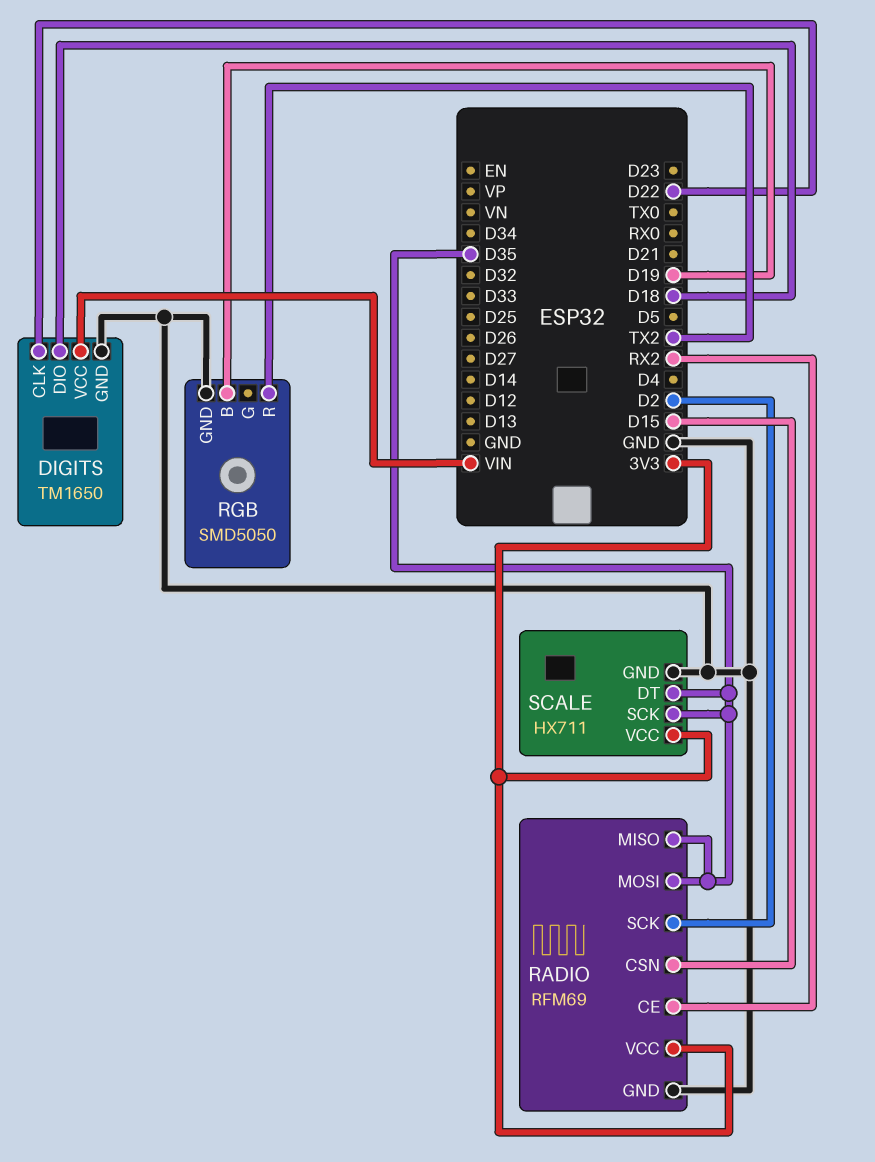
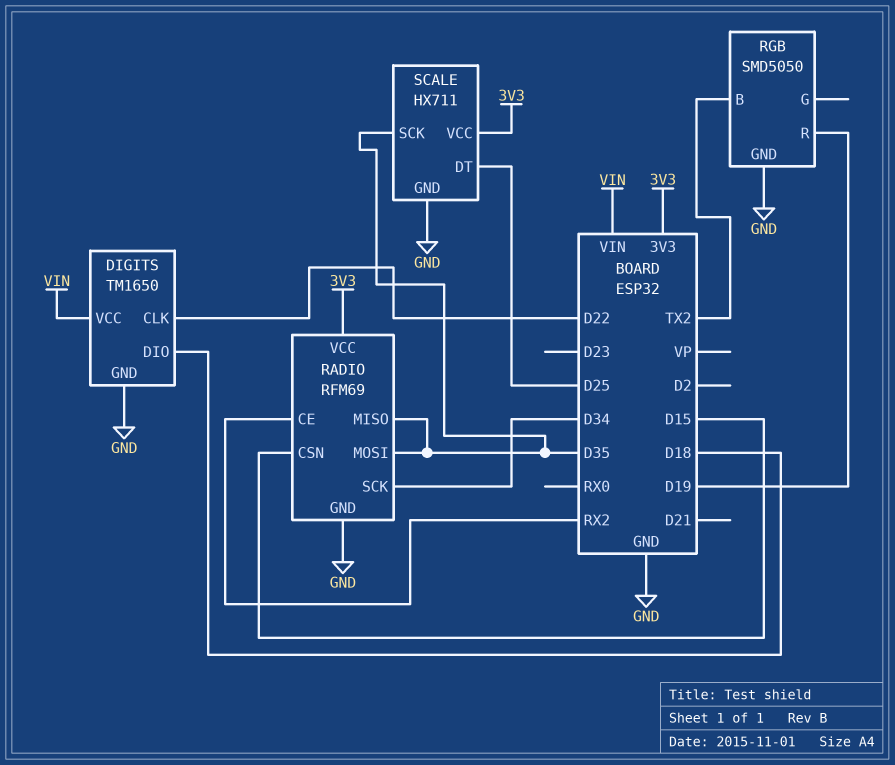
RADIO pin SCK: D2 -> D34
RGB pin B: D19 -> TX2
RGB pin R: TX2 -> D19
SCALE pin DT: D35 -> D25

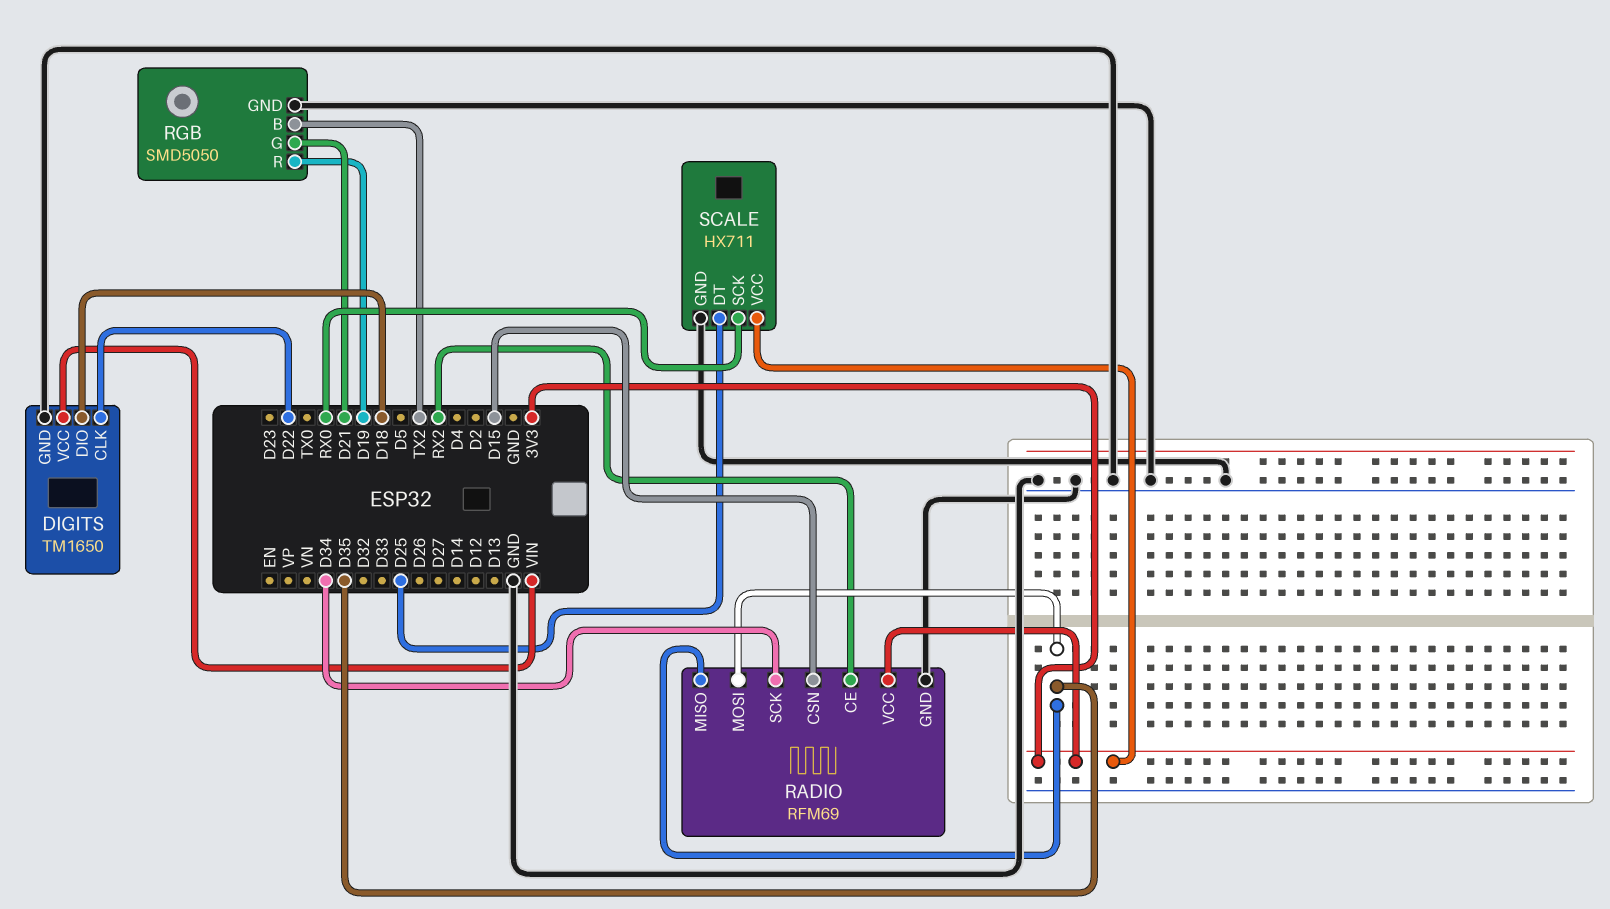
RGB pin G: none -> D21
SCALE pin SCK: D35 -> RX0

